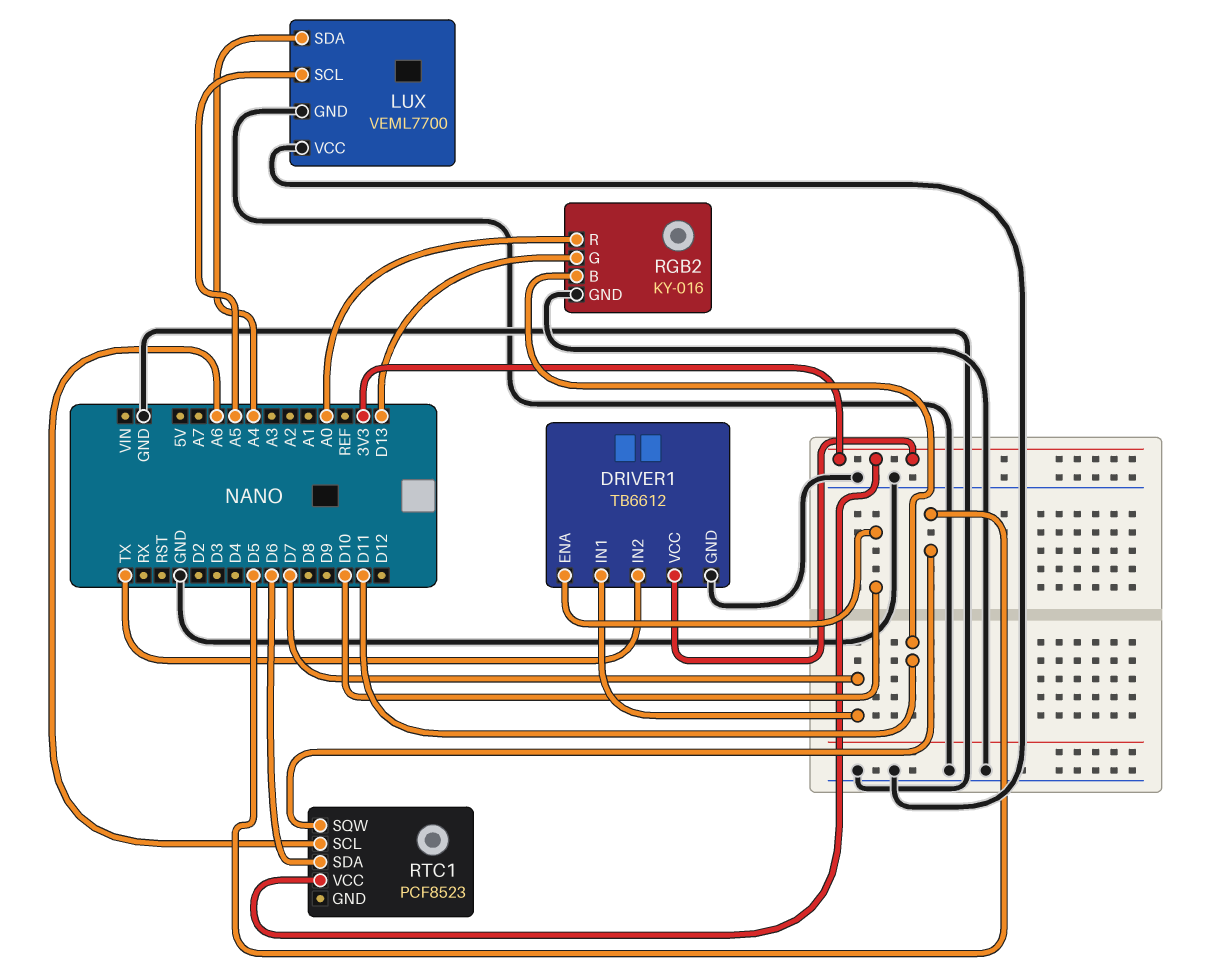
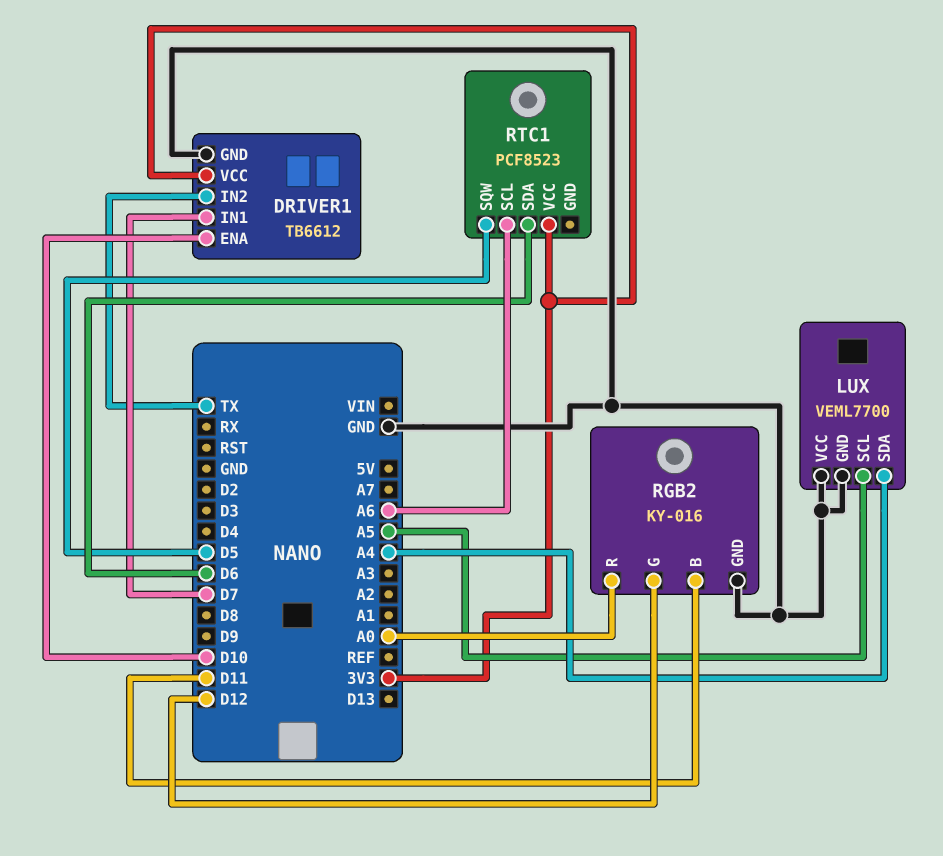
RGB2 pin G: D13 -> D12

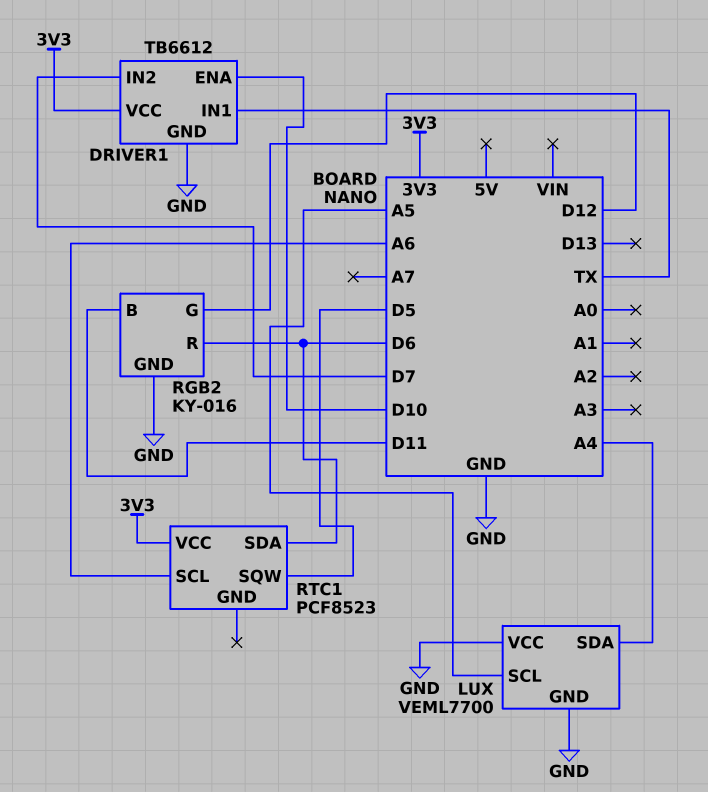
DRIVER1 pin IN1: D7 -> TX
DRIVER1 pin IN2: TX -> D7
RGB2 pin R: A0 -> D6

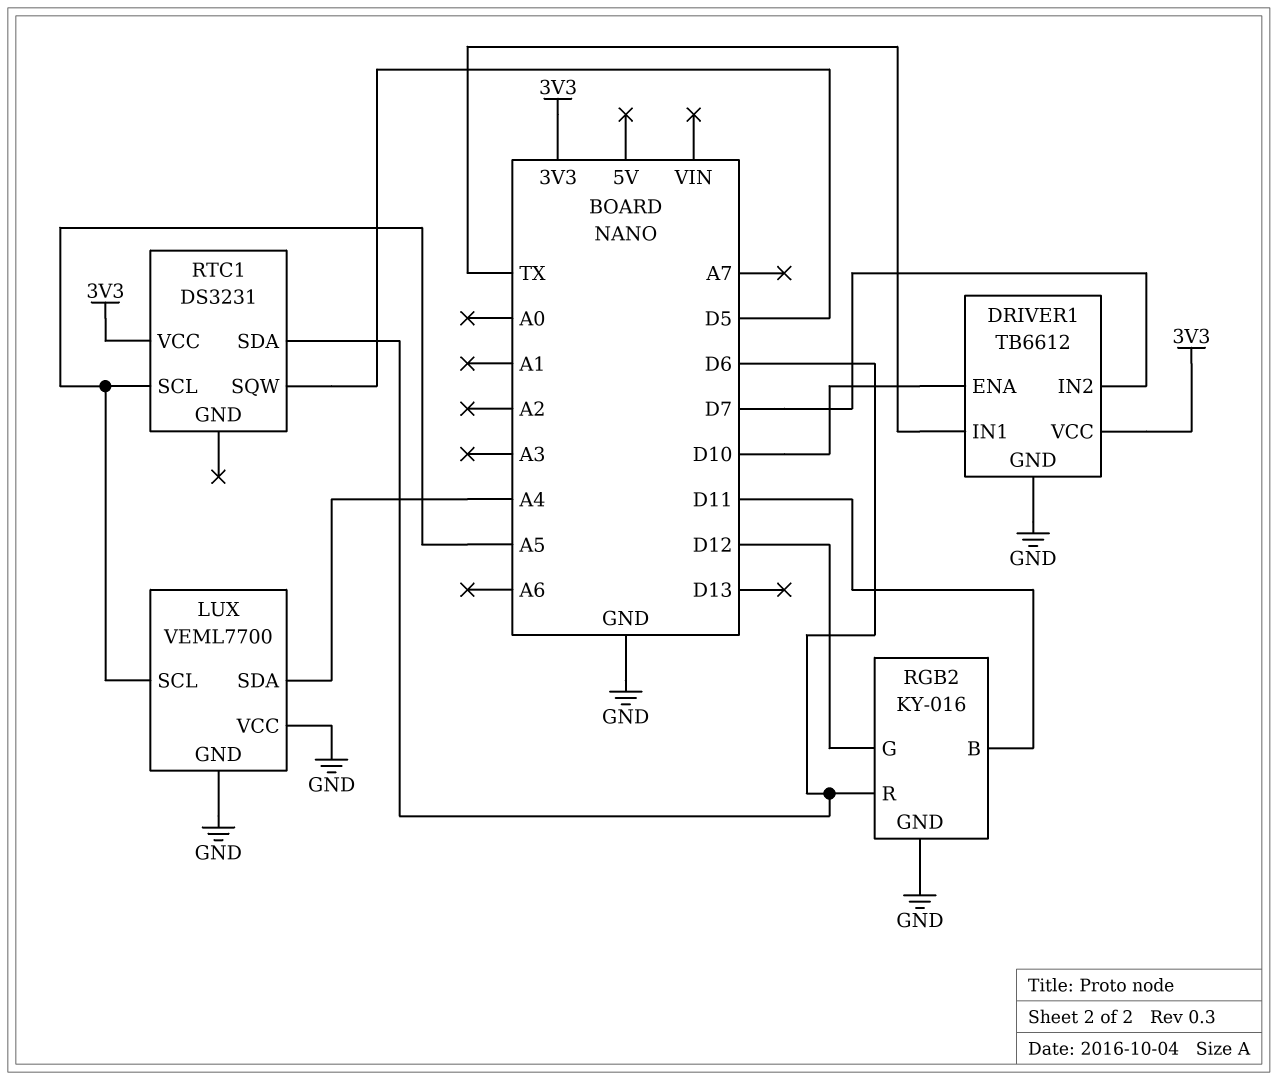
RTC1: PCF8523 -> DS3231
RTC1 pin SCL: A6 -> A5

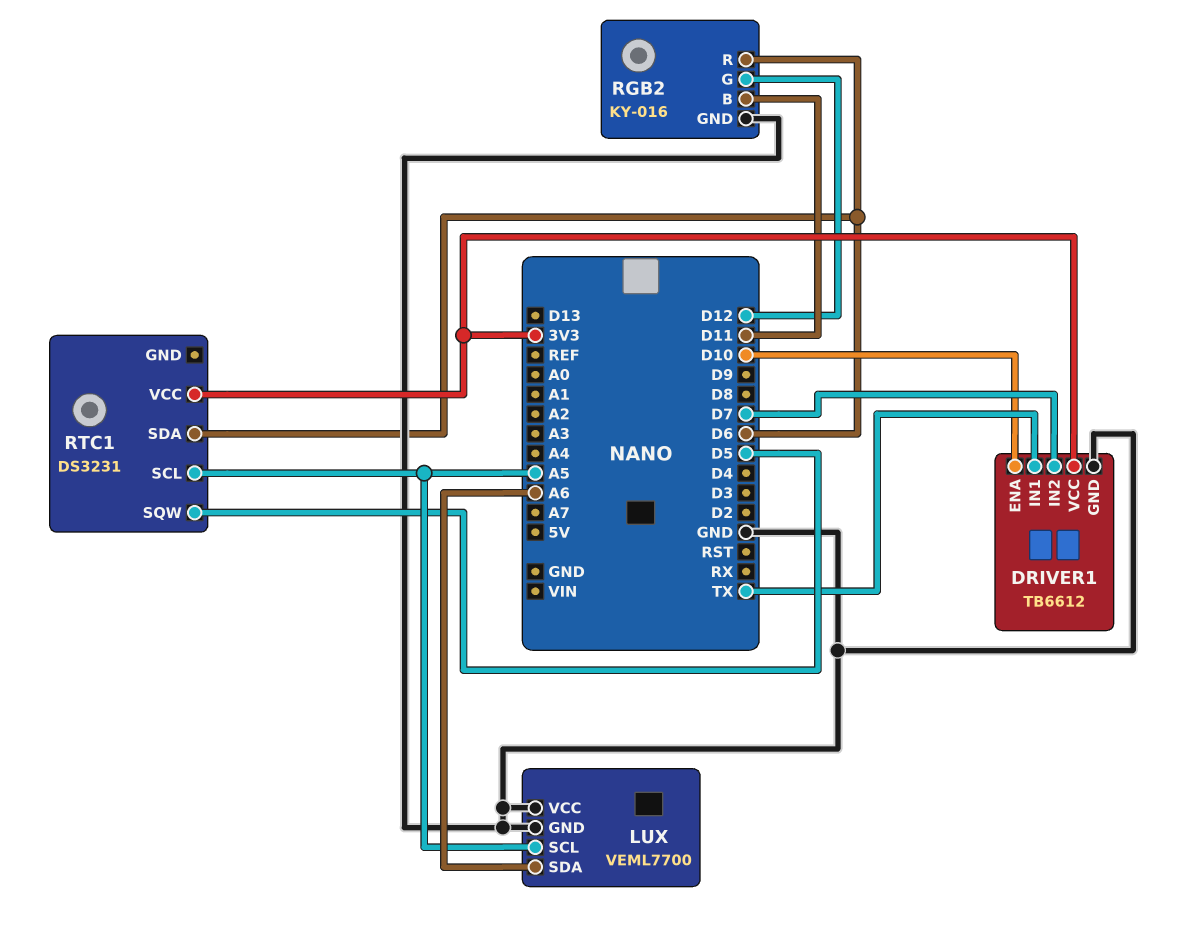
LUX pin SDA: A4 -> A6

